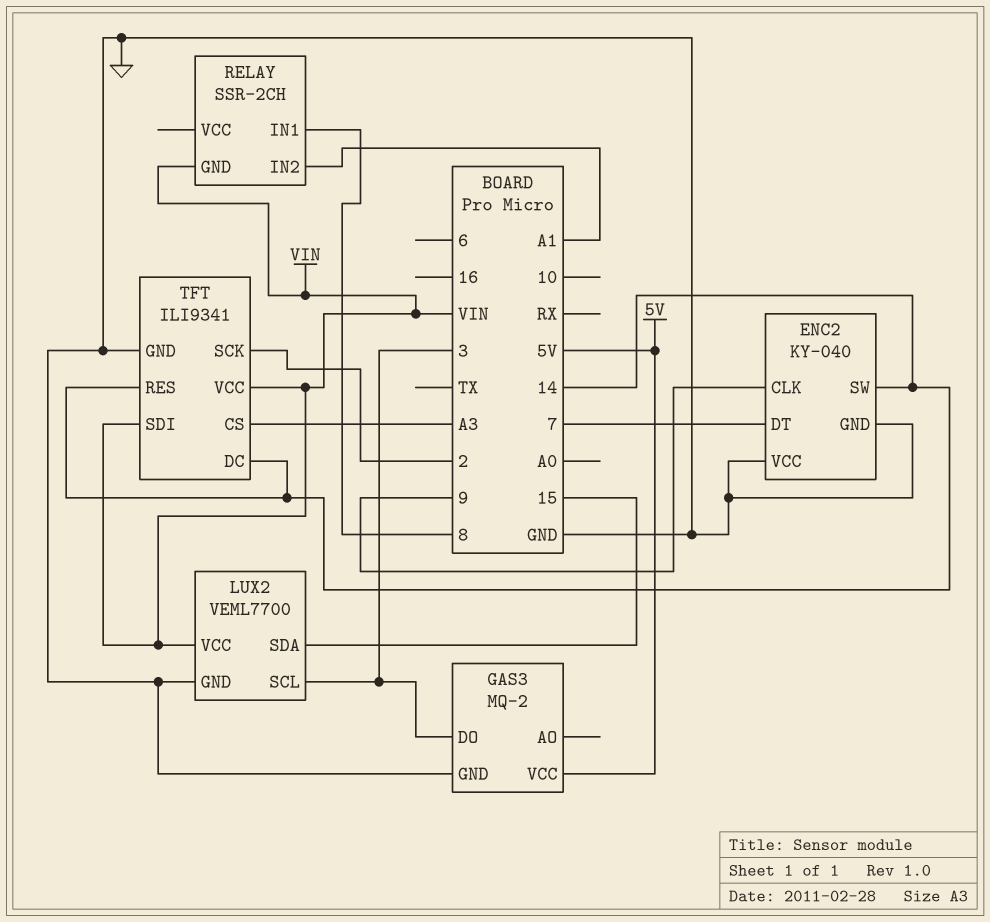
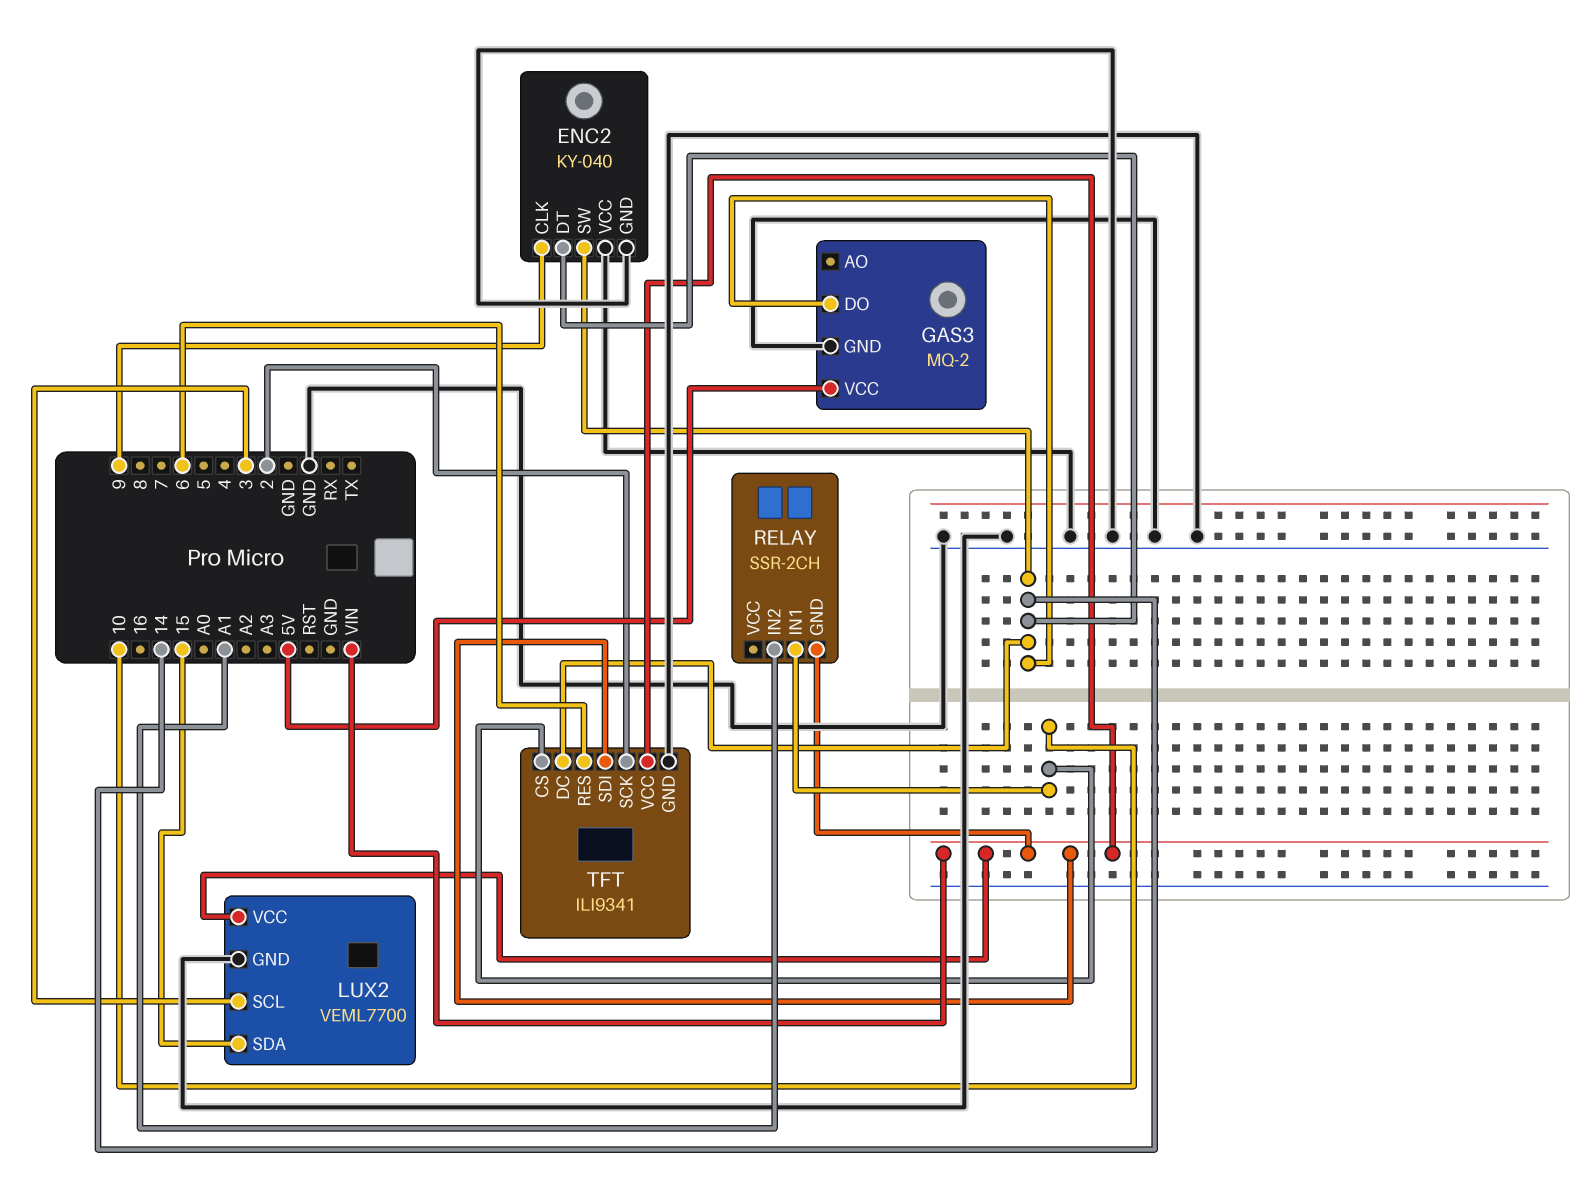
ENC2 pin DT: 7 -> 14
GAS3 pin DO: 3 -> 14
RELAY pin IN1: 8 -> 10
TFT pin CS: A3 -> 10
TFT pin RES: 14 -> 6

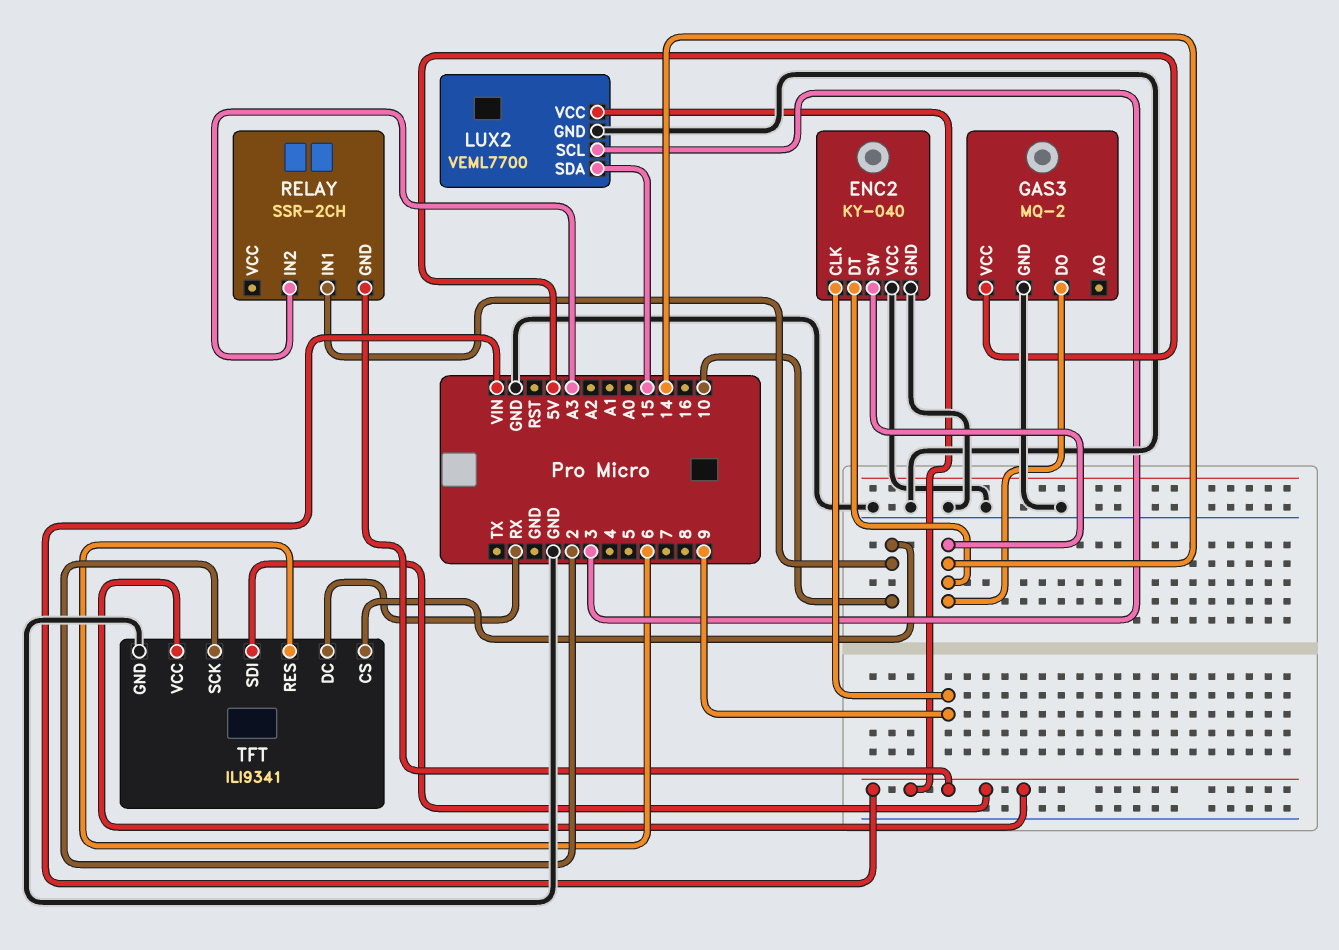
RELAY pin IN2: A1 -> A3
TFT pin DC: 14 -> RX

